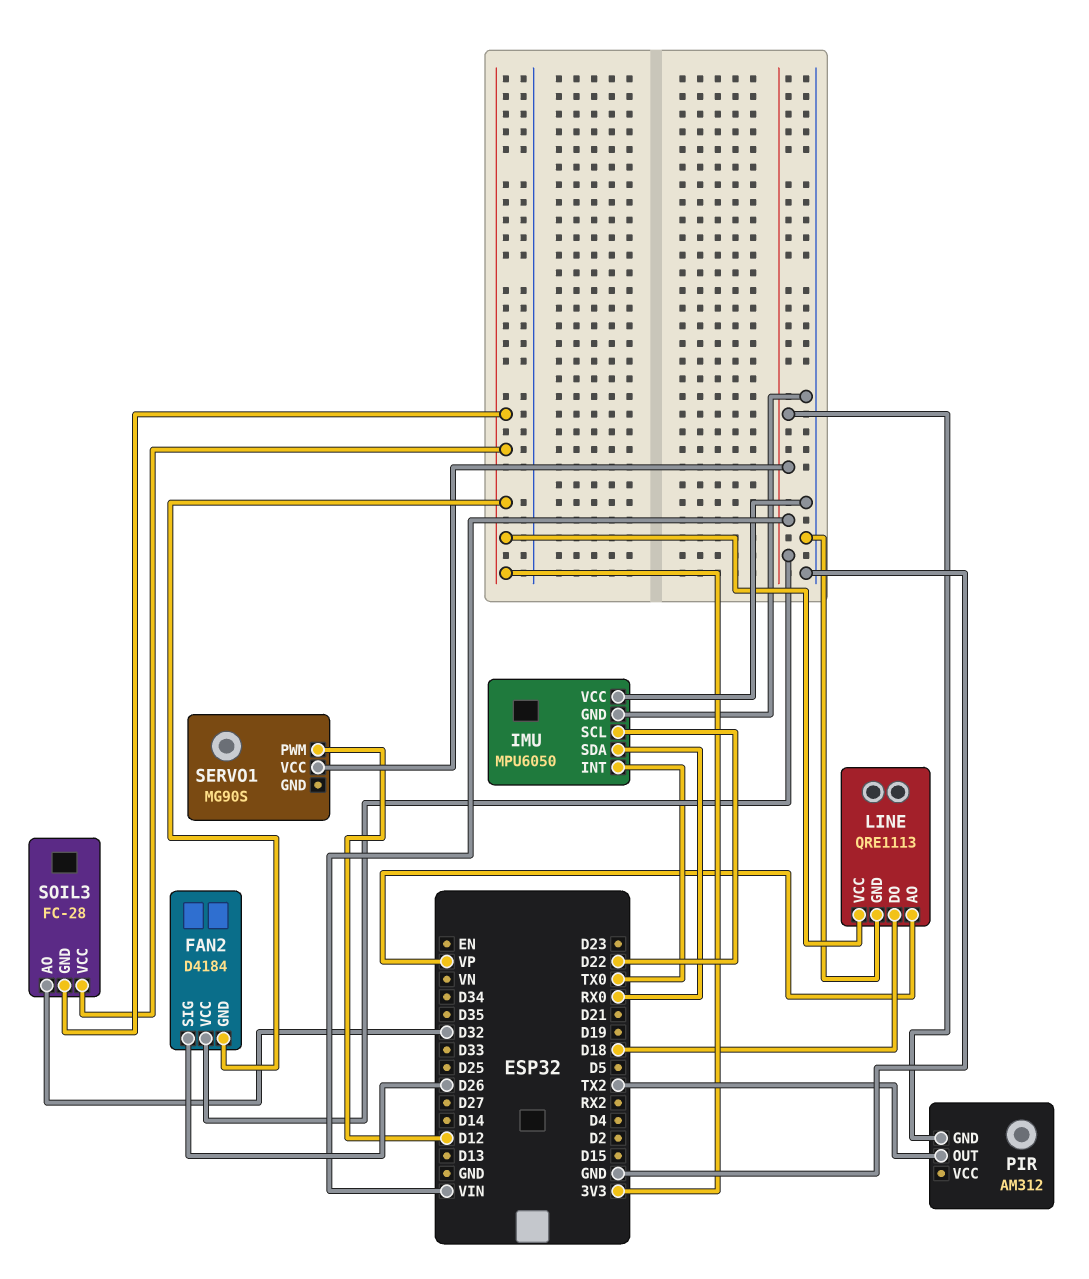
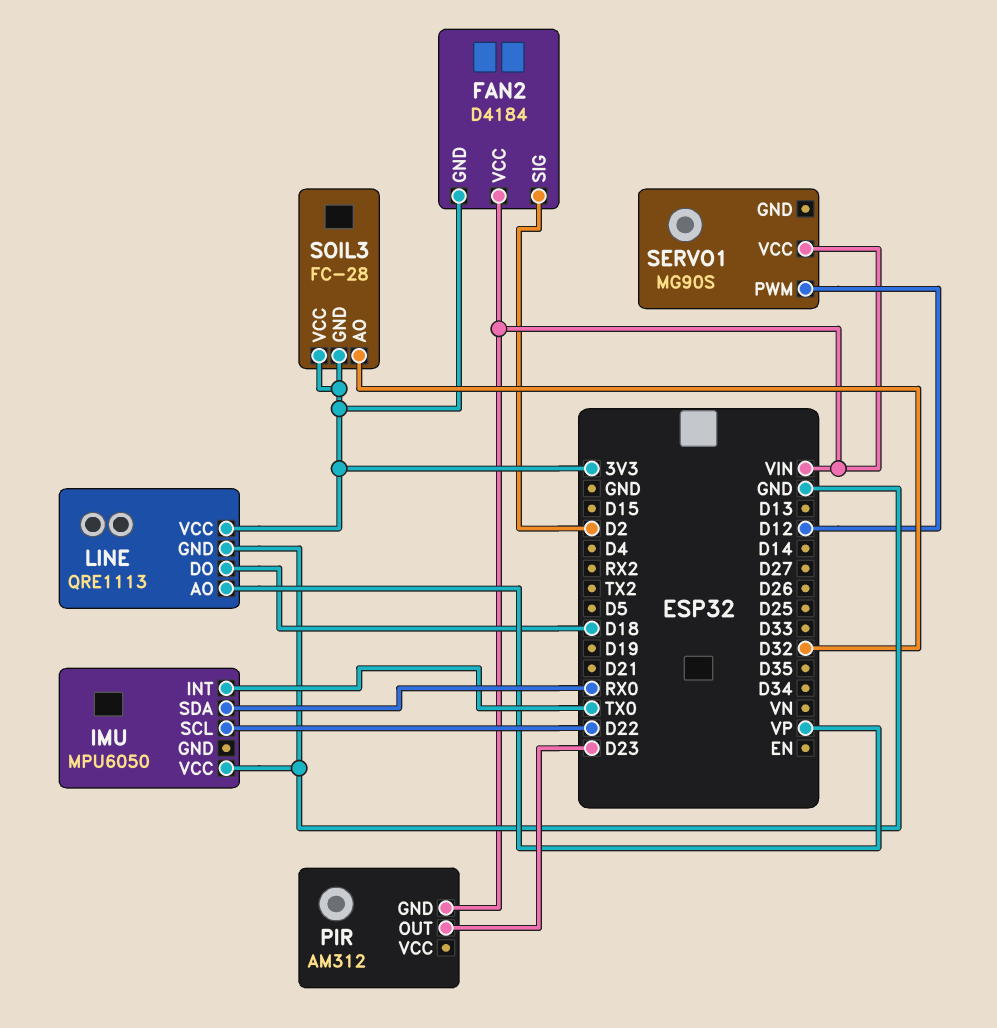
FAN2 pin SIG: D26 -> D2
IMU pin GND: GND -> none
PIR pin OUT: TX2 -> D23

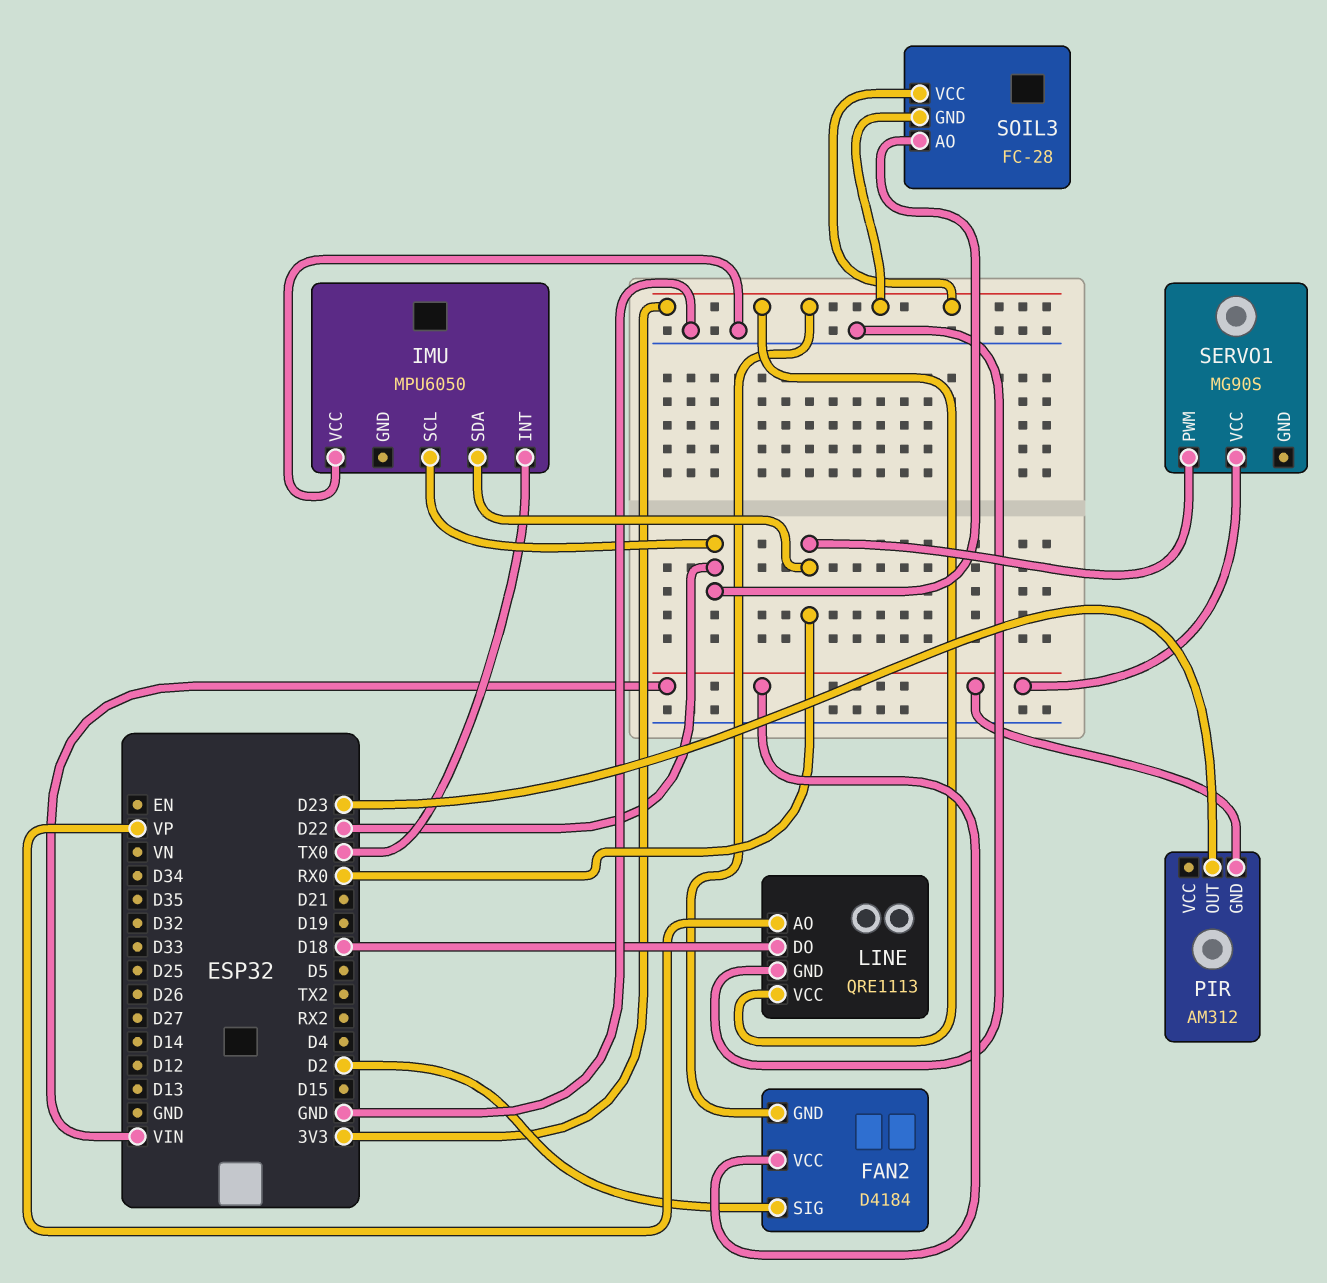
SERVO1 pin PWM: D12 -> RX0
SOIL3 pin AO: D32 -> D22

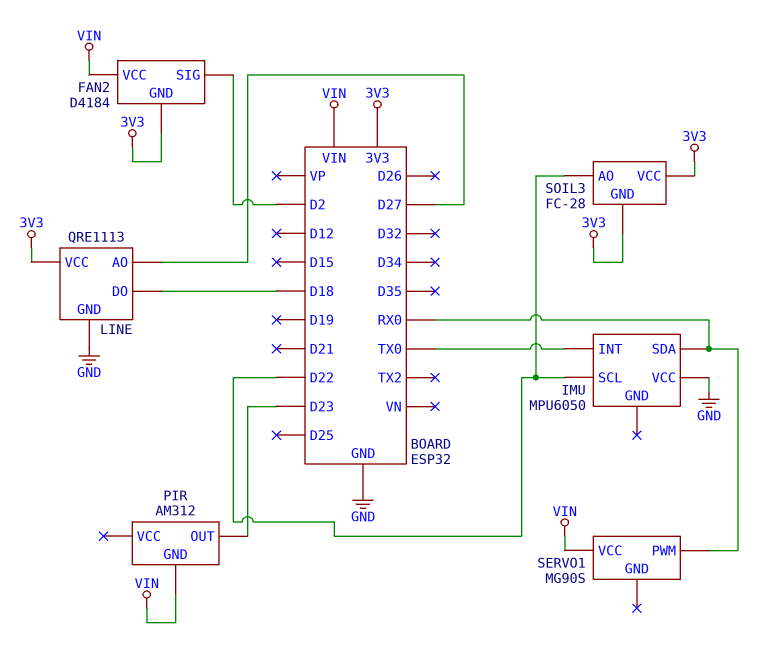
LINE pin AO: VP -> D27

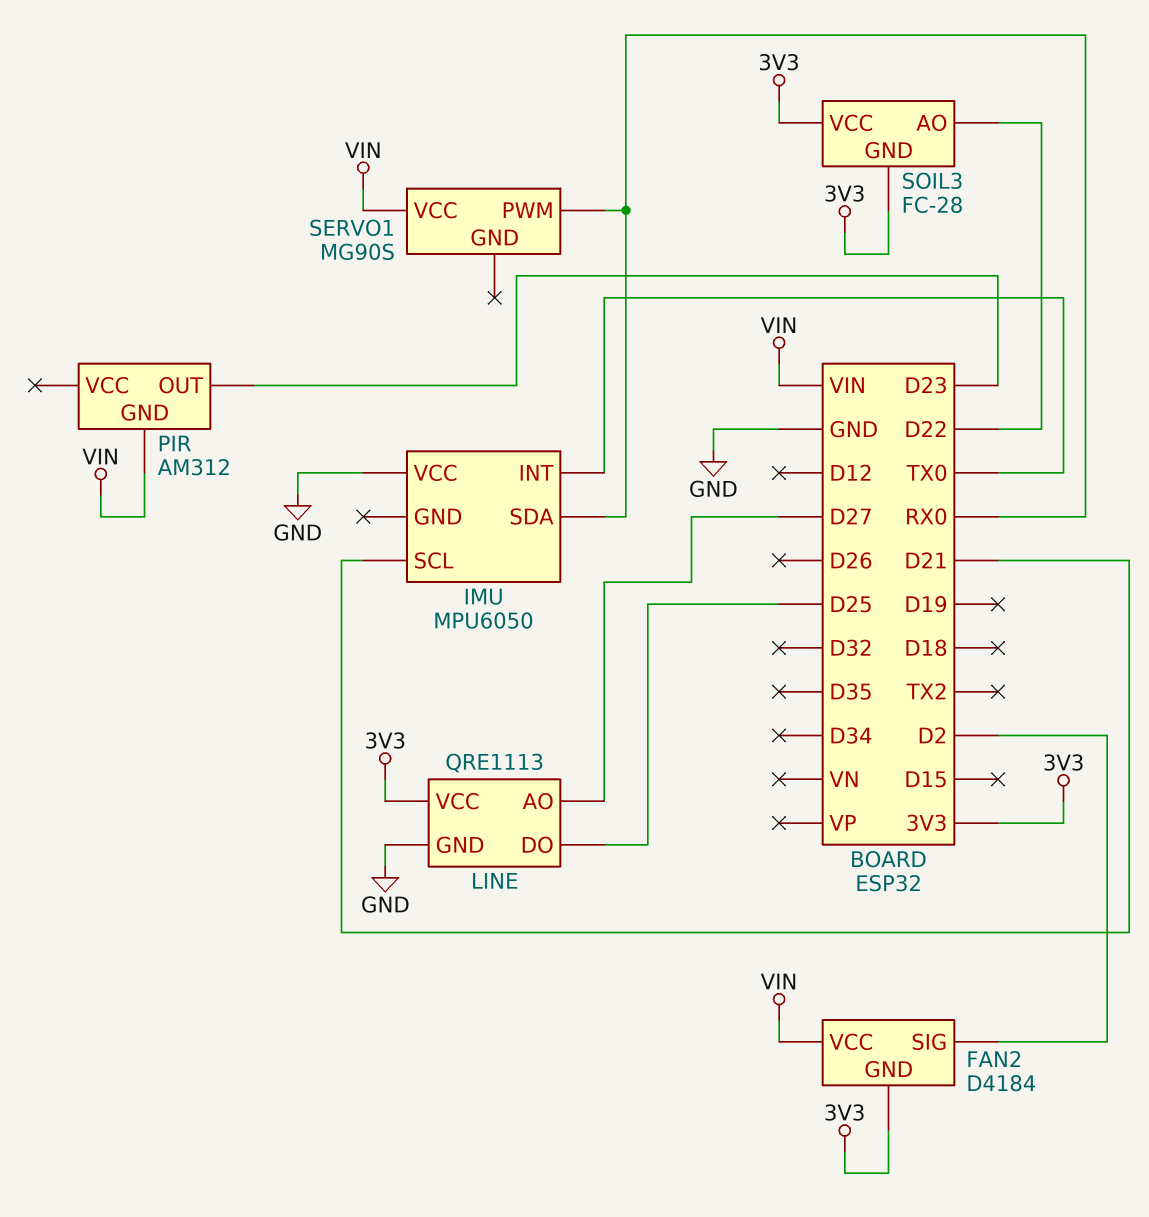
IMU pin SCL: D22 -> D21
LINE pin DO: D18 -> D25

